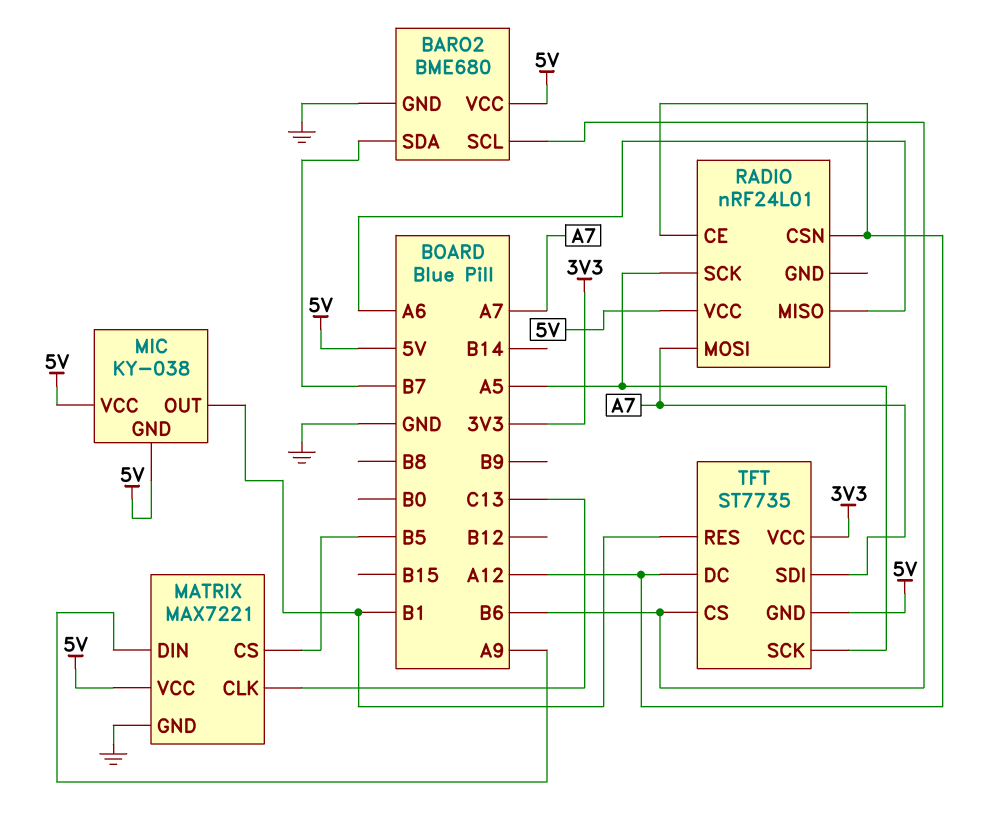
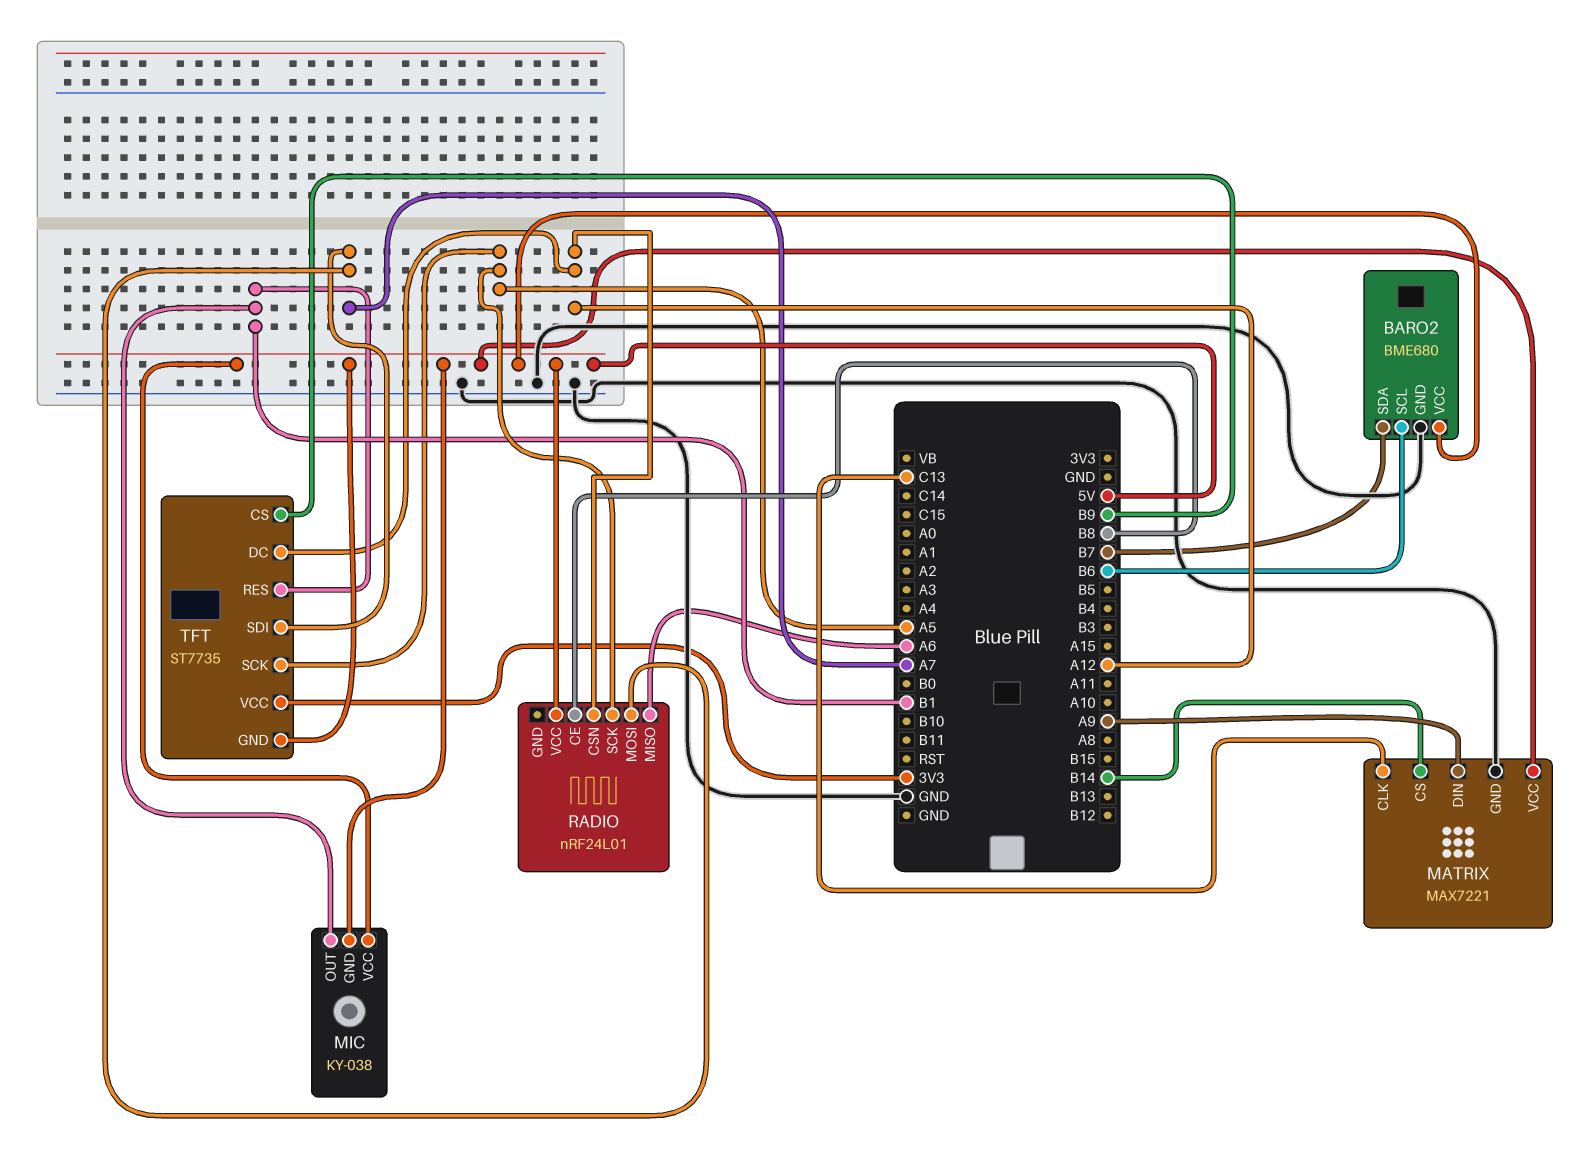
MATRIX pin CS: B5 -> B14
RADIO pin CE: A12 -> B8
TFT pin CS: B6 -> B9

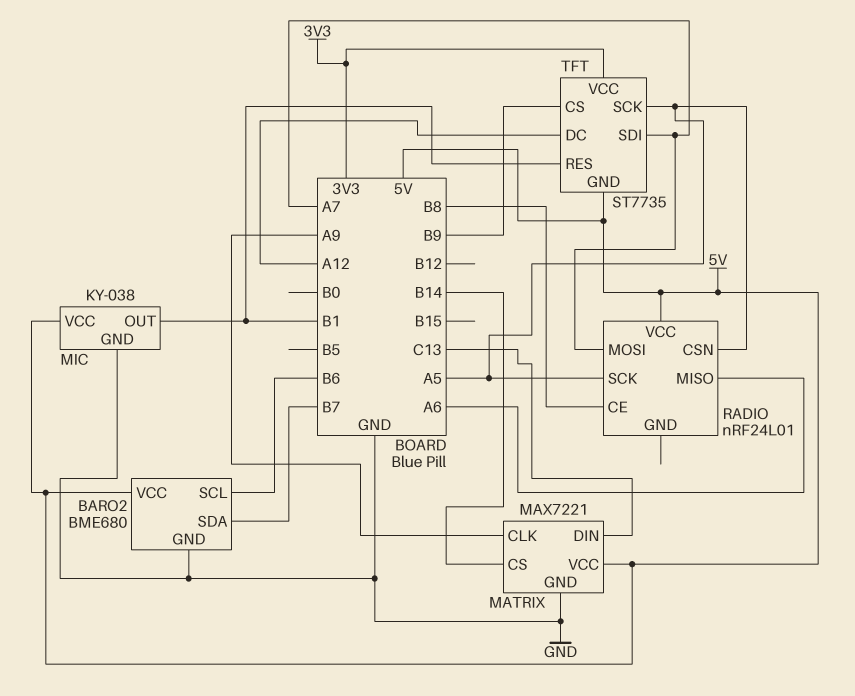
MATRIX pin CLK: C13 -> A9
MATRIX pin DIN: A9 -> C13
MIC pin GND: 5V -> GND
RADIO pin CSN: A12 -> A5

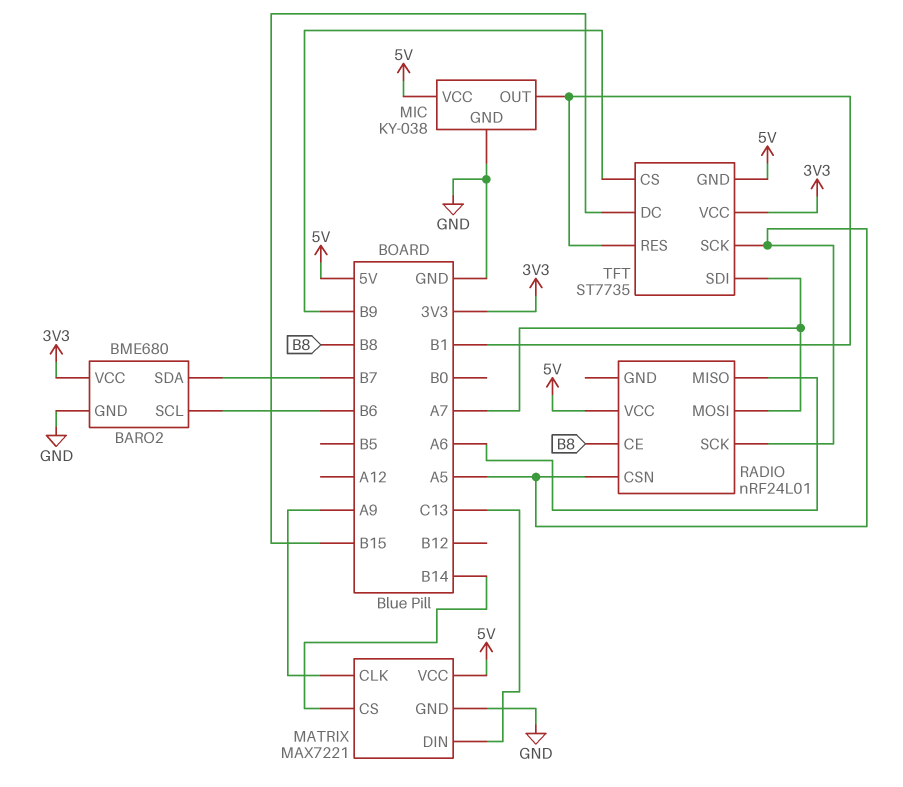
BARO2 pin VCC: 5V -> 3V3
TFT pin DC: A12 -> B15

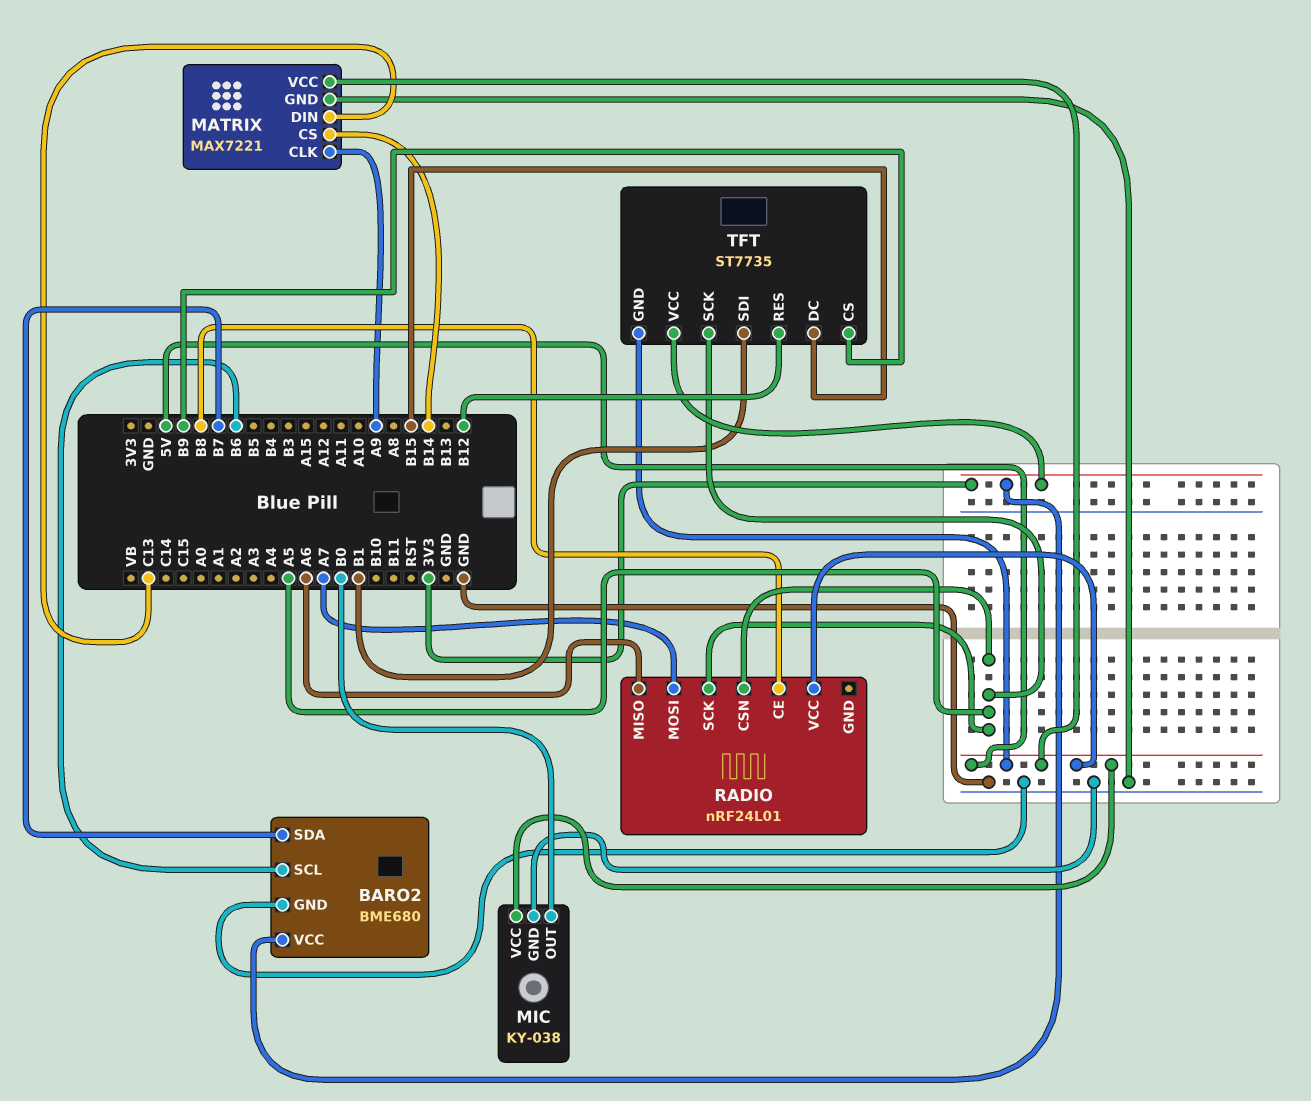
MIC pin OUT: B1 -> B0
TFT pin RES: B1 -> B12
TFT pin SDI: A7 -> B1

